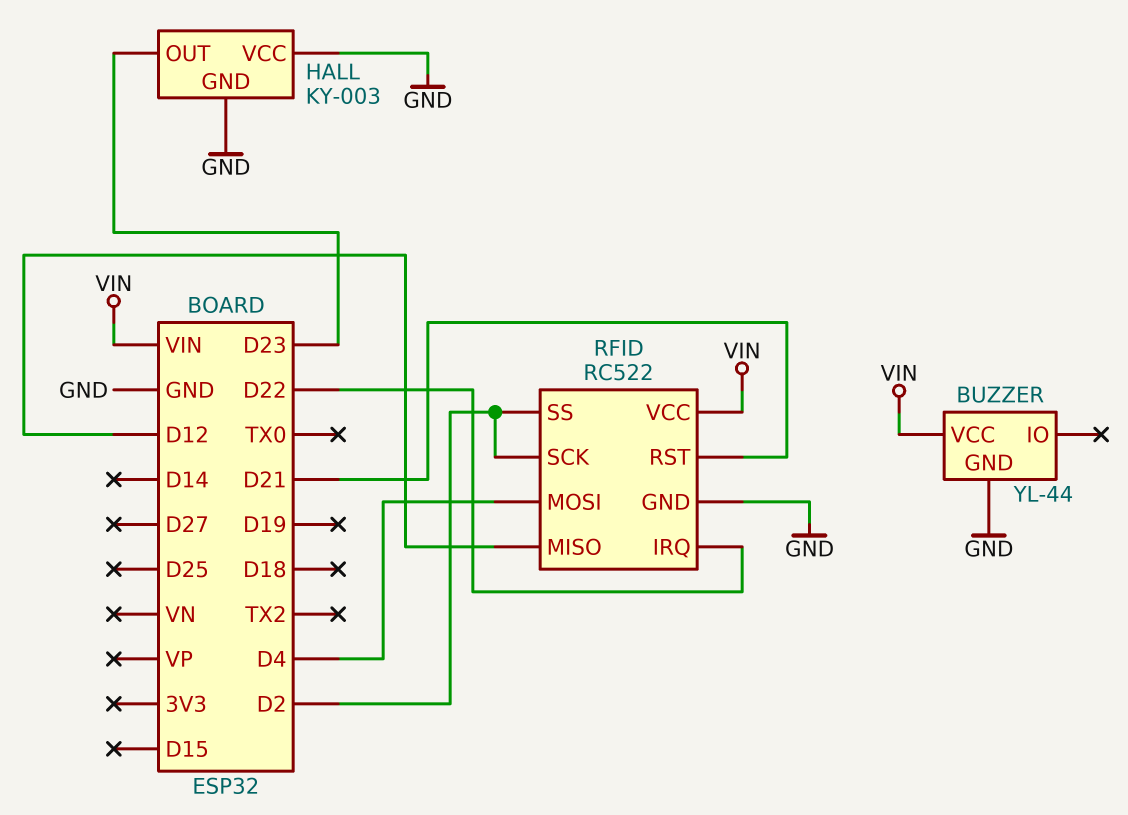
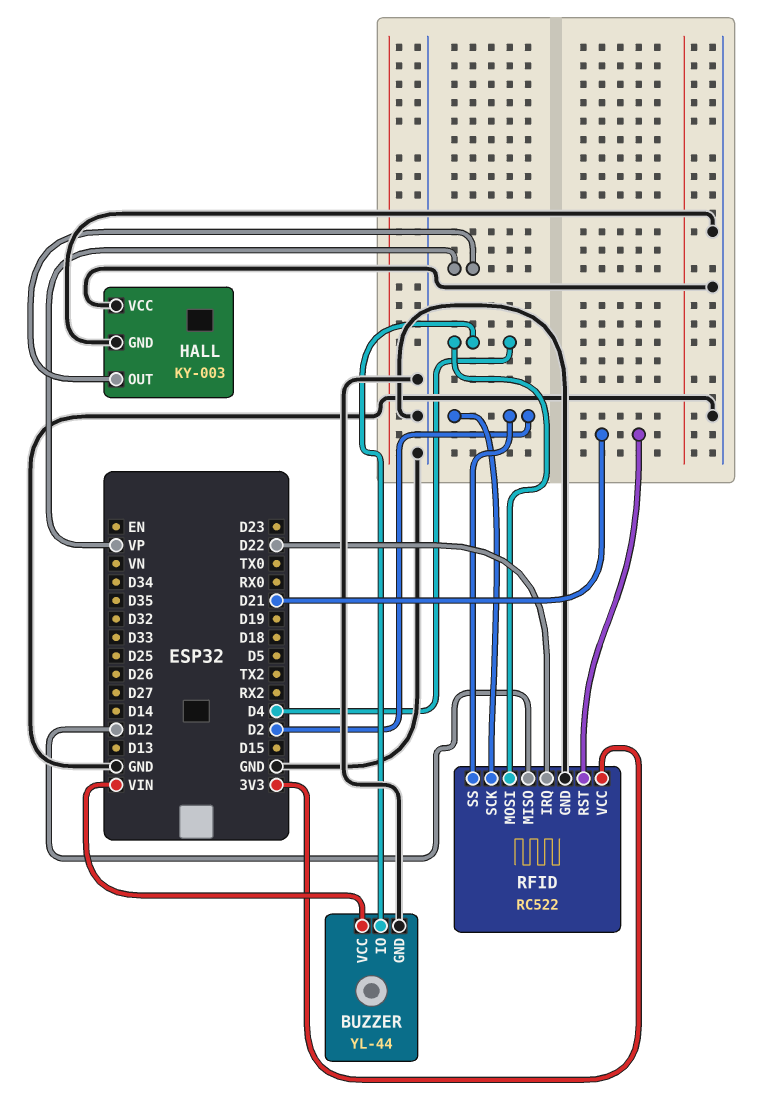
BUZZER pin IO: none -> D4
HALL pin OUT: D23 -> VP
RFID pin VCC: VIN -> 3V3

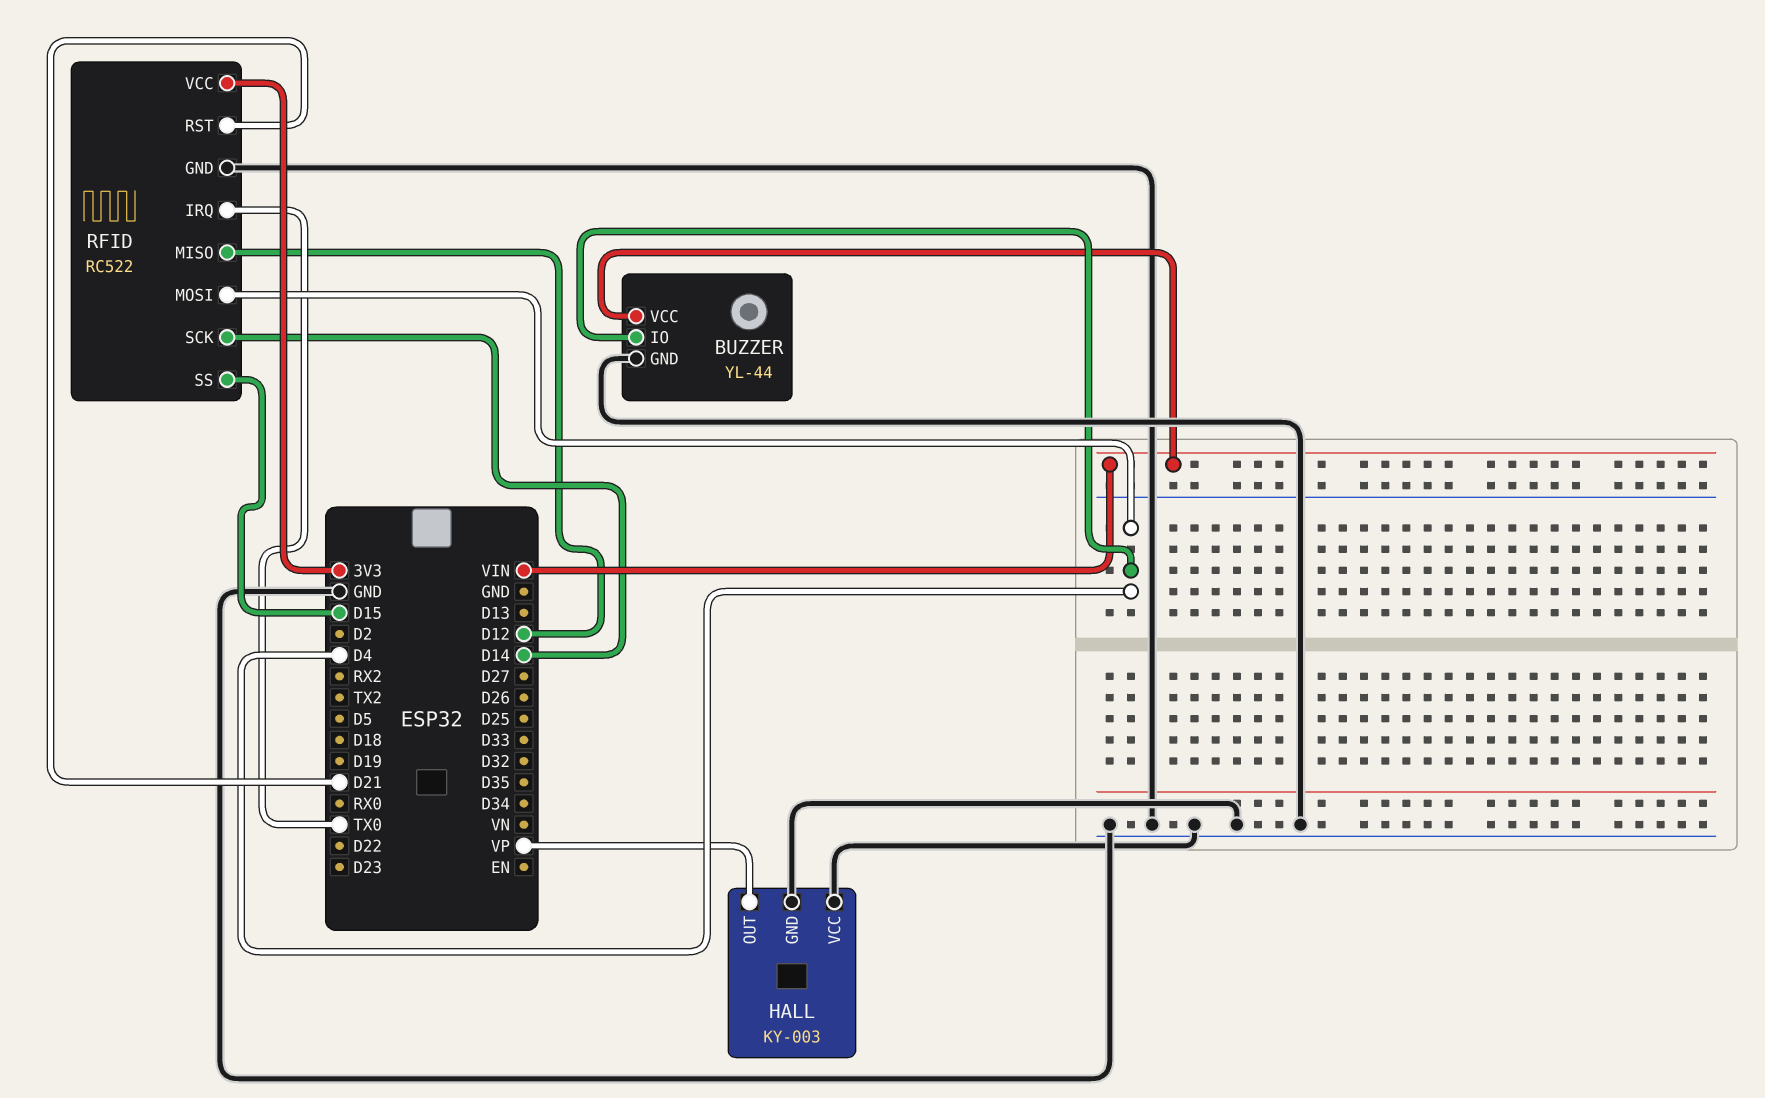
RFID pin IRQ: D22 -> TX0
RFID pin SCK: D2 -> D14
RFID pin SS: D2 -> D15

